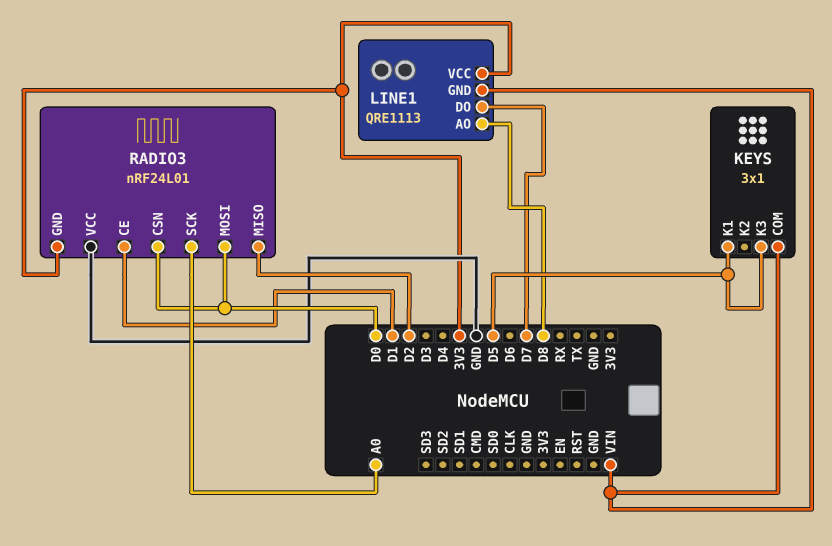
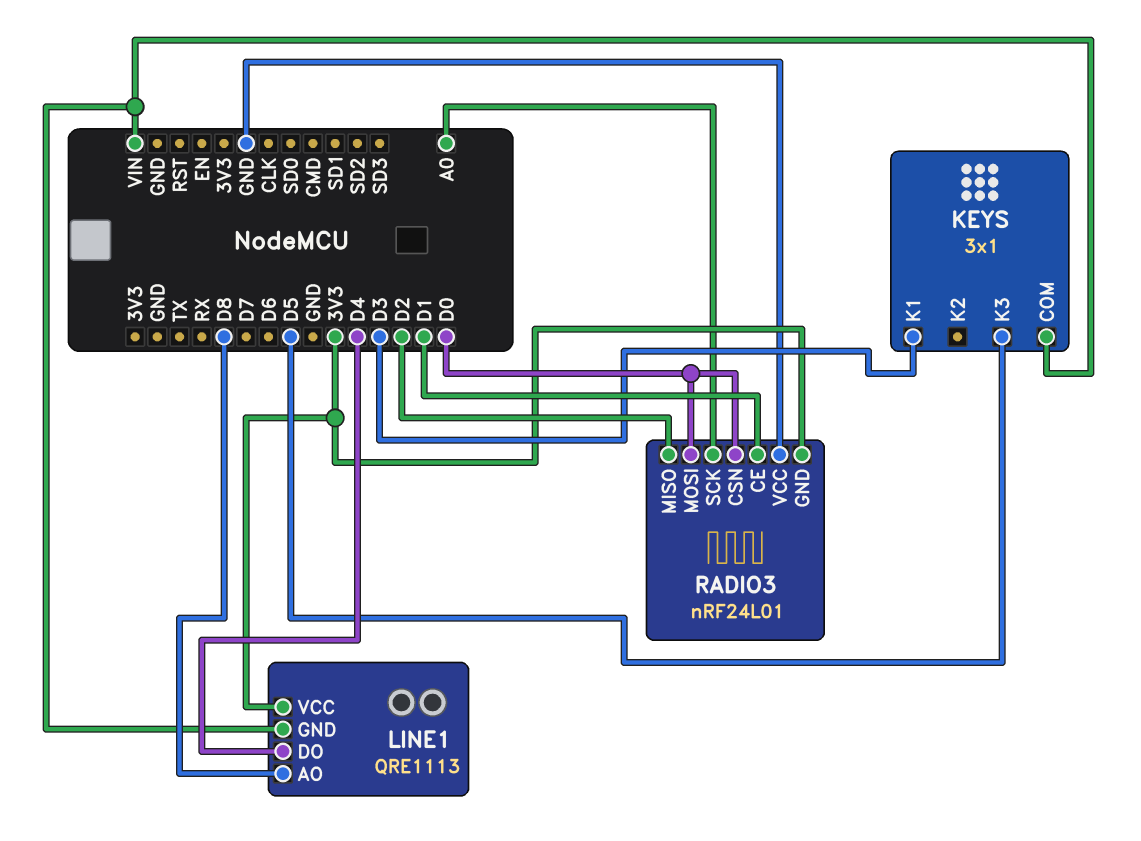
KEYS pin K1: D5 -> D3
LINE1 pin DO: D7 -> D4

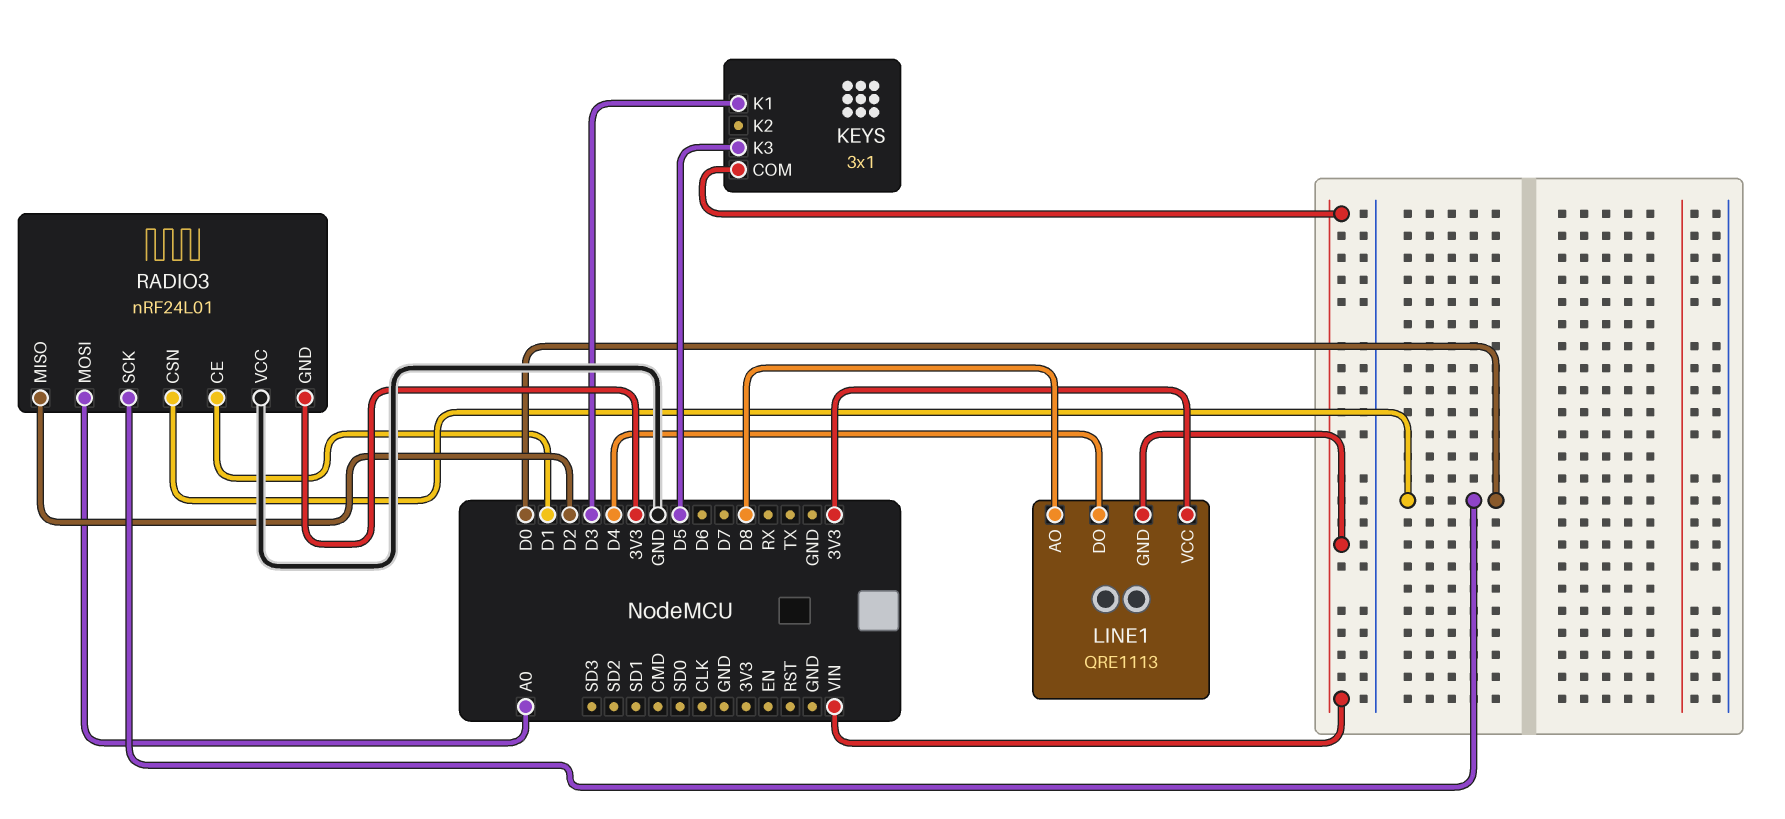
RADIO3 pin MOSI: D0 -> A0
RADIO3 pin SCK: A0 -> D0

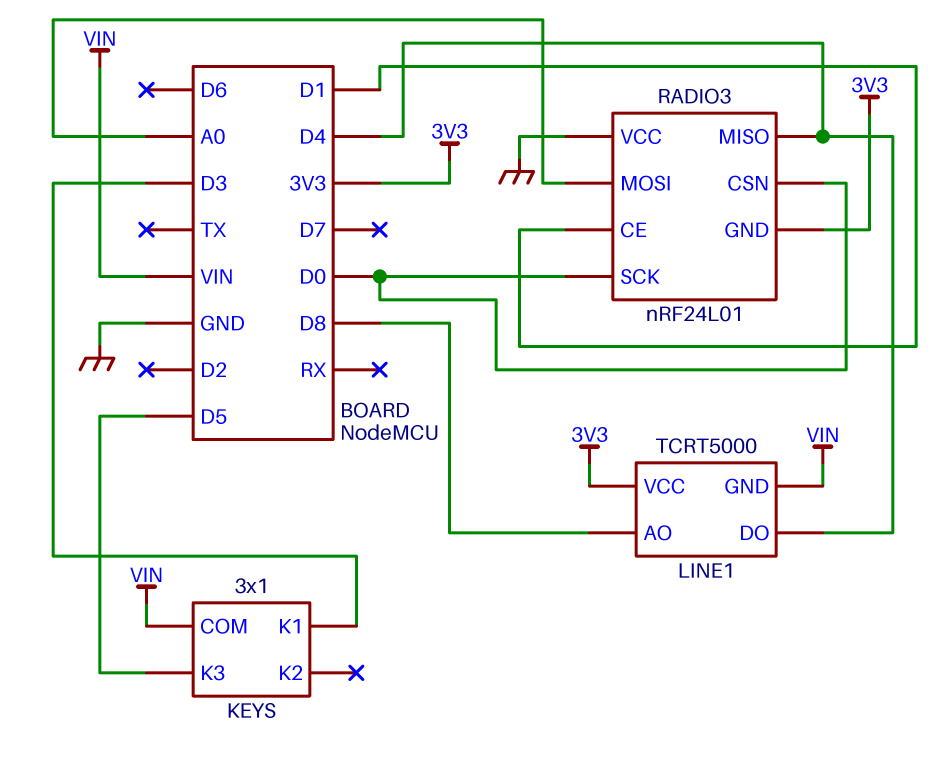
LINE1: QRE1113 -> TCRT5000
RADIO3 pin MISO: D2 -> D4

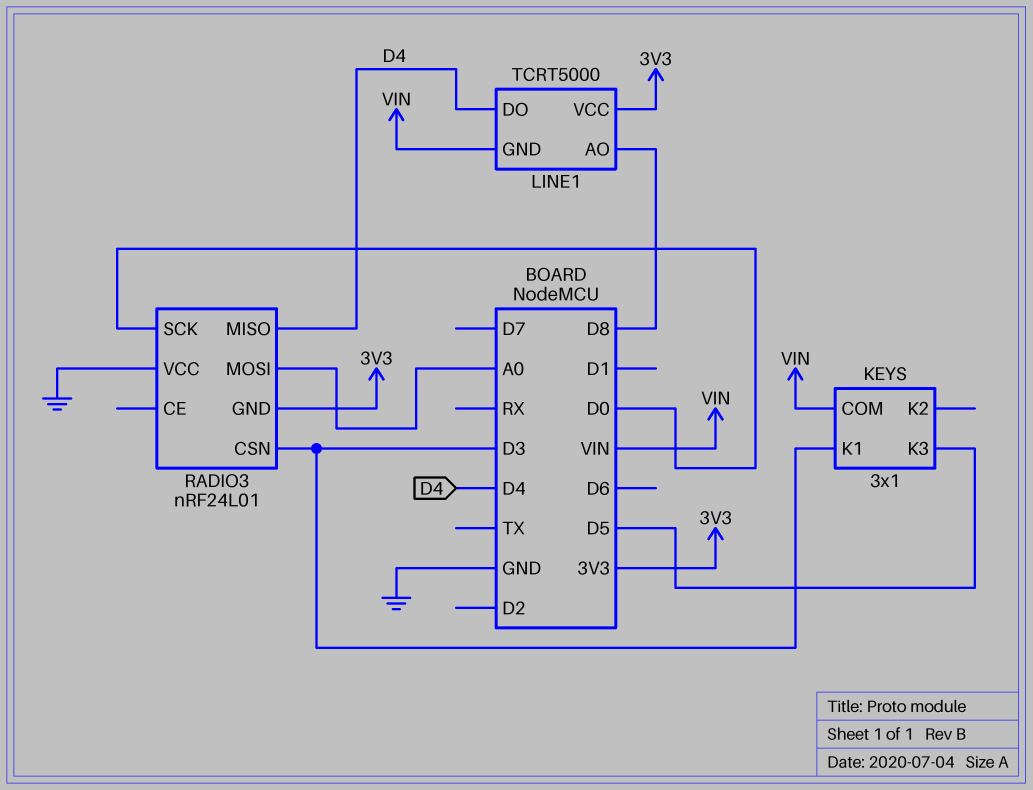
RADIO3 pin CE: D1 -> none
RADIO3 pin CSN: D0 -> D3

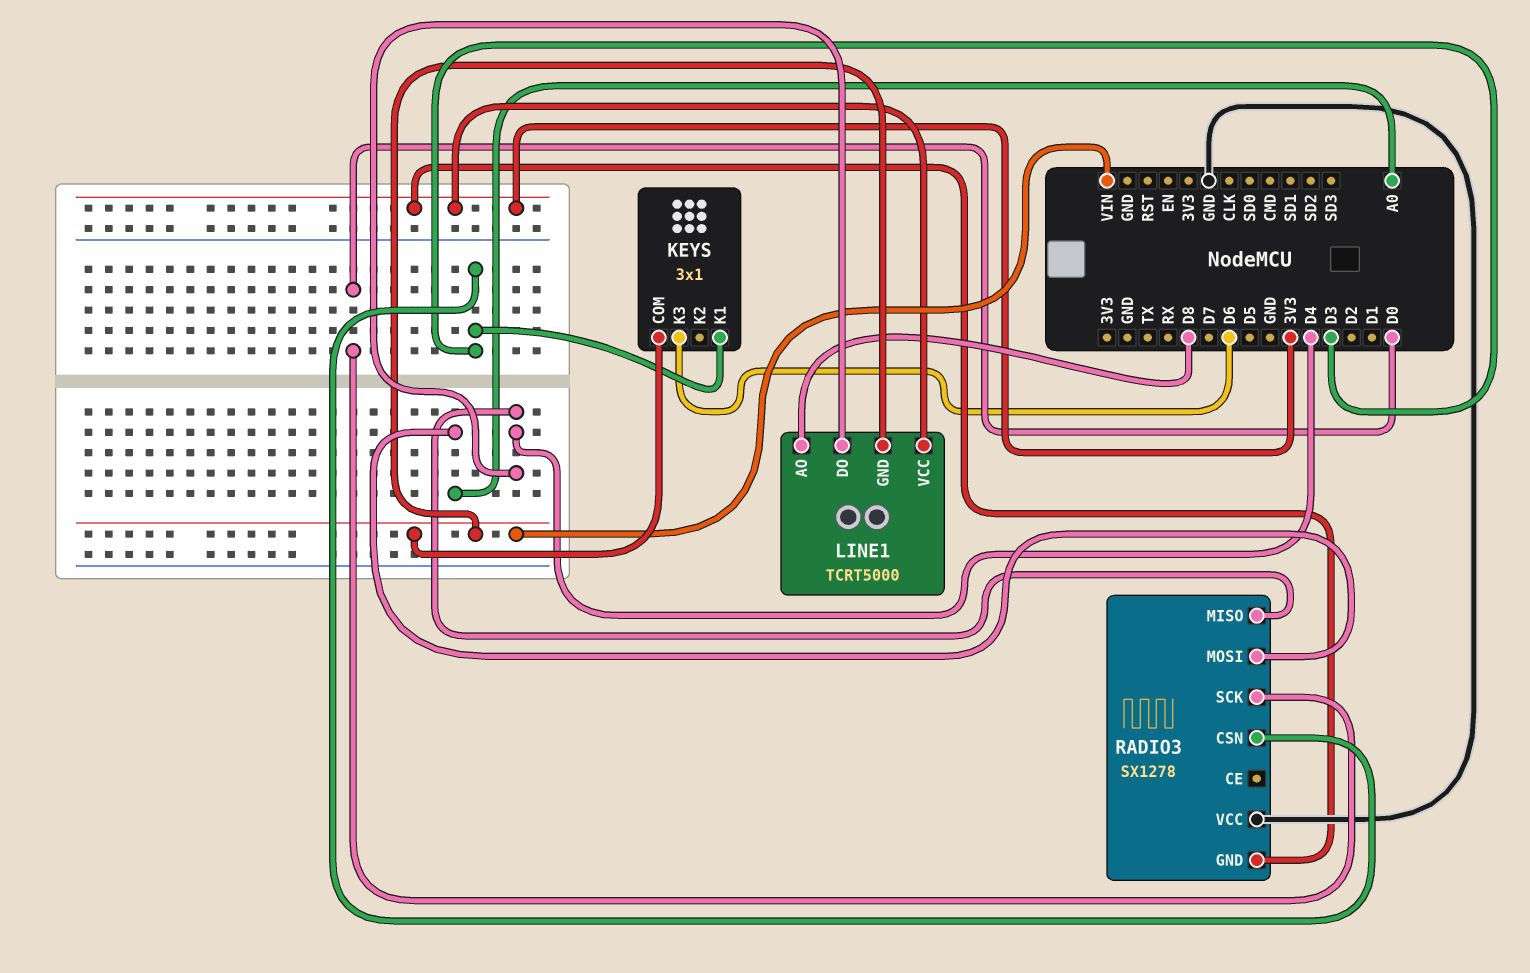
KEYS pin K3: D5 -> D6
RADIO3: nRF24L01 -> SX1278

